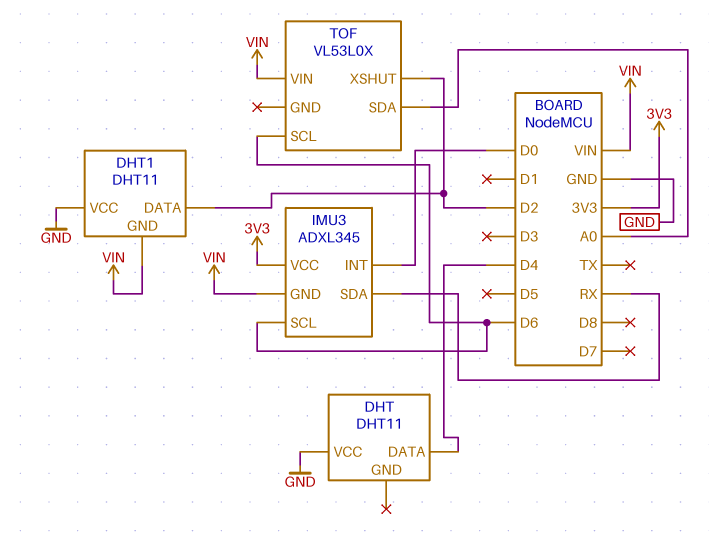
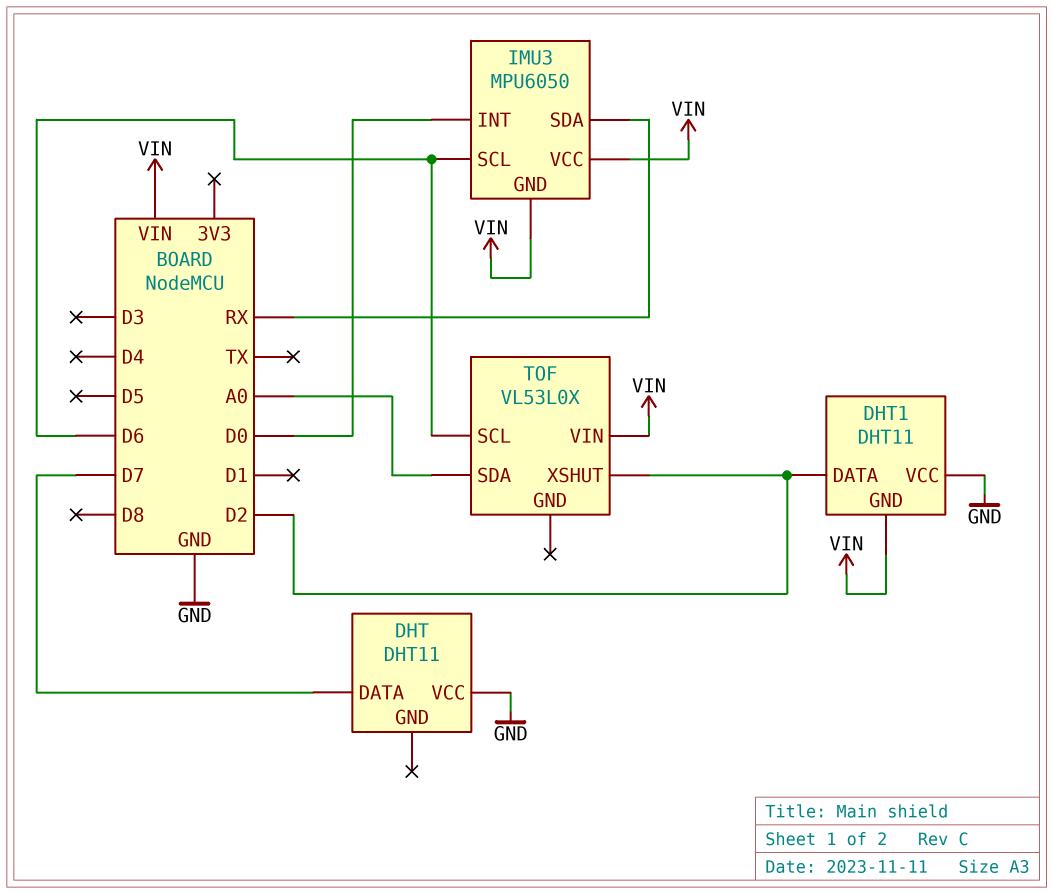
DHT pin DATA: D4 -> D7
IMU3: ADXL345 -> MPU6050
IMU3 pin VCC: 3V3 -> VIN

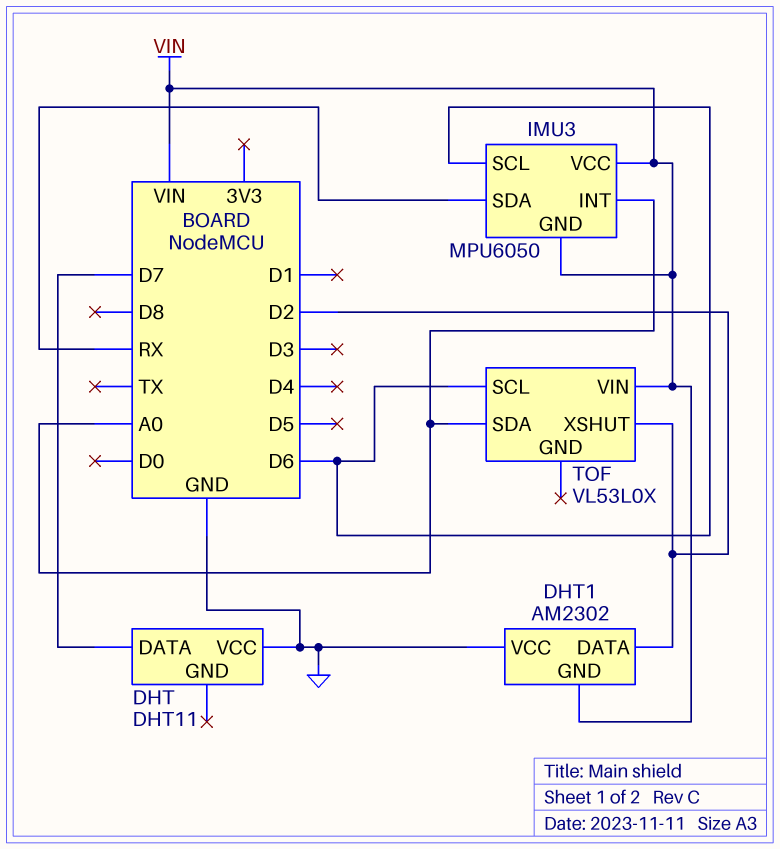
DHT1: DHT11 -> AM2302
IMU3 pin INT: D0 -> A0

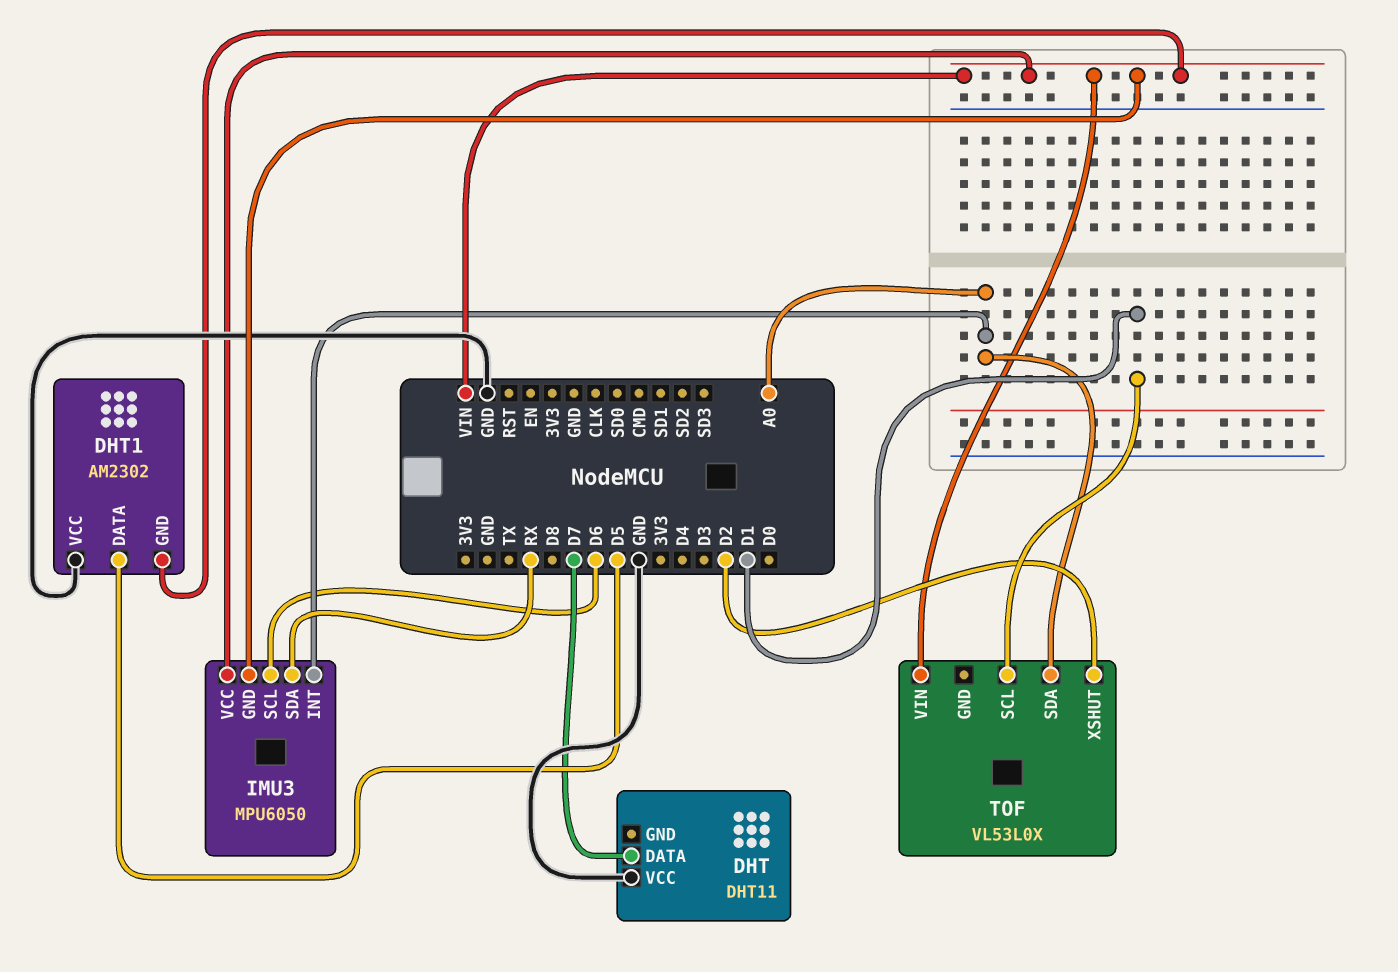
DHT1 pin DATA: D2 -> D5
TOF pin SCL: D6 -> D1

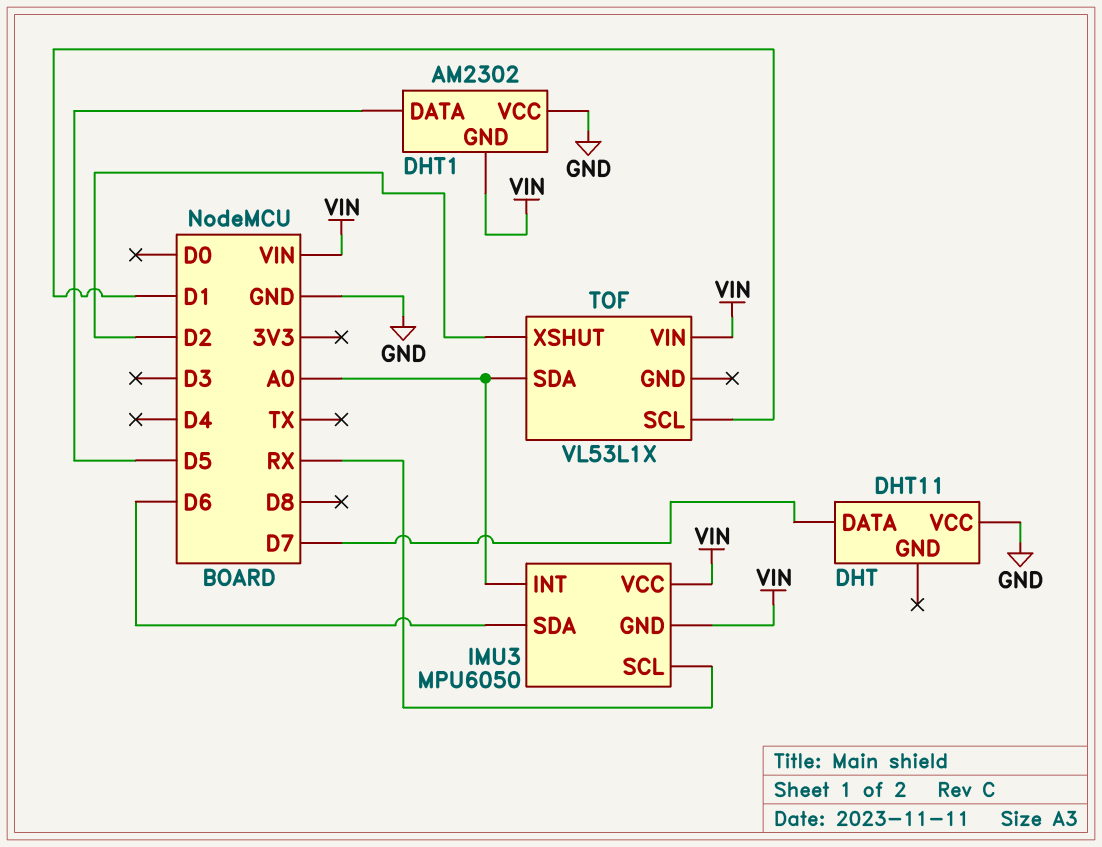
IMU3 pin SCL: D6 -> RX
IMU3 pin SDA: RX -> D6
TOF: VL53L0X -> VL53L1X

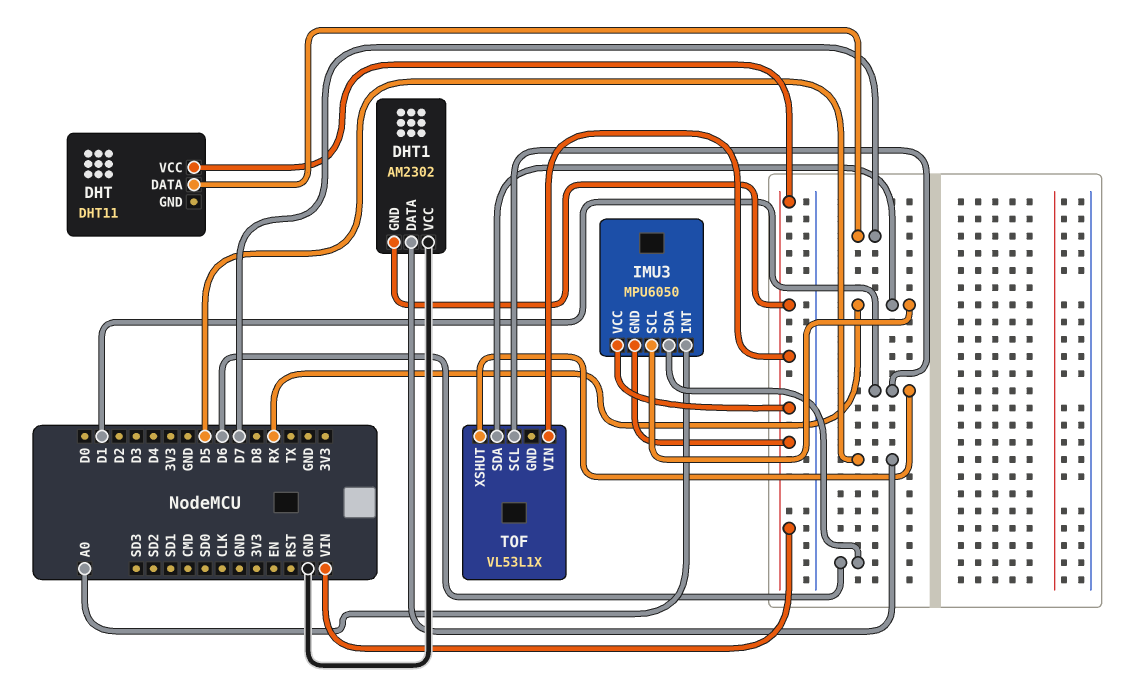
DHT pin VCC: GND -> VIN
TOF pin SDA: A0 -> RX
TOF pin XSHUT: D2 -> D1

